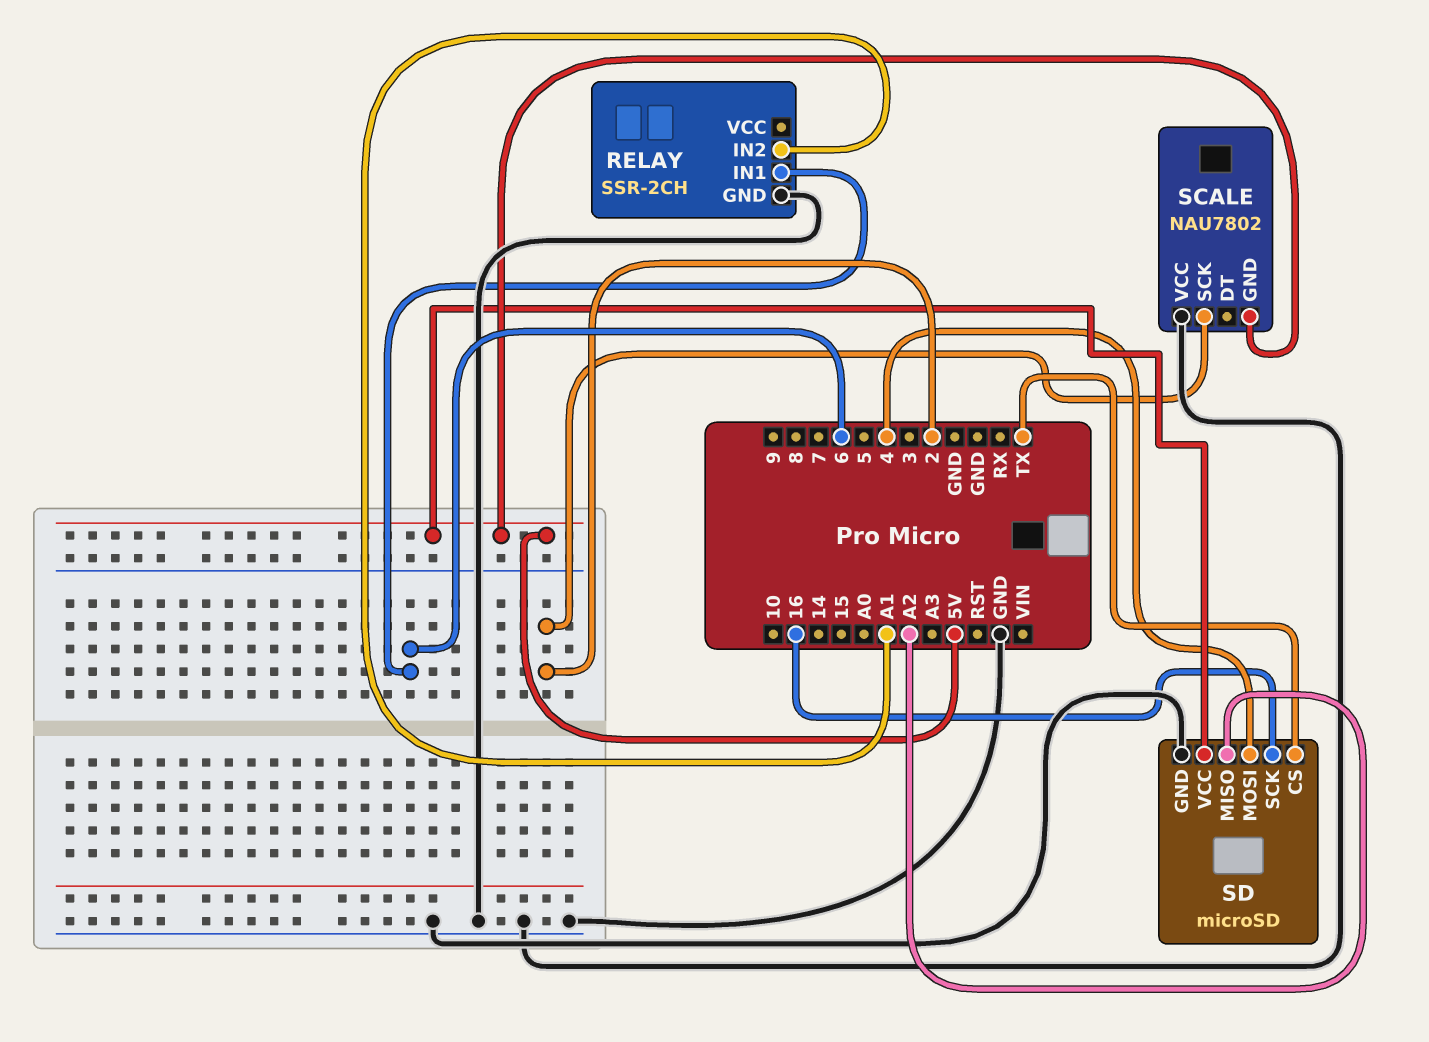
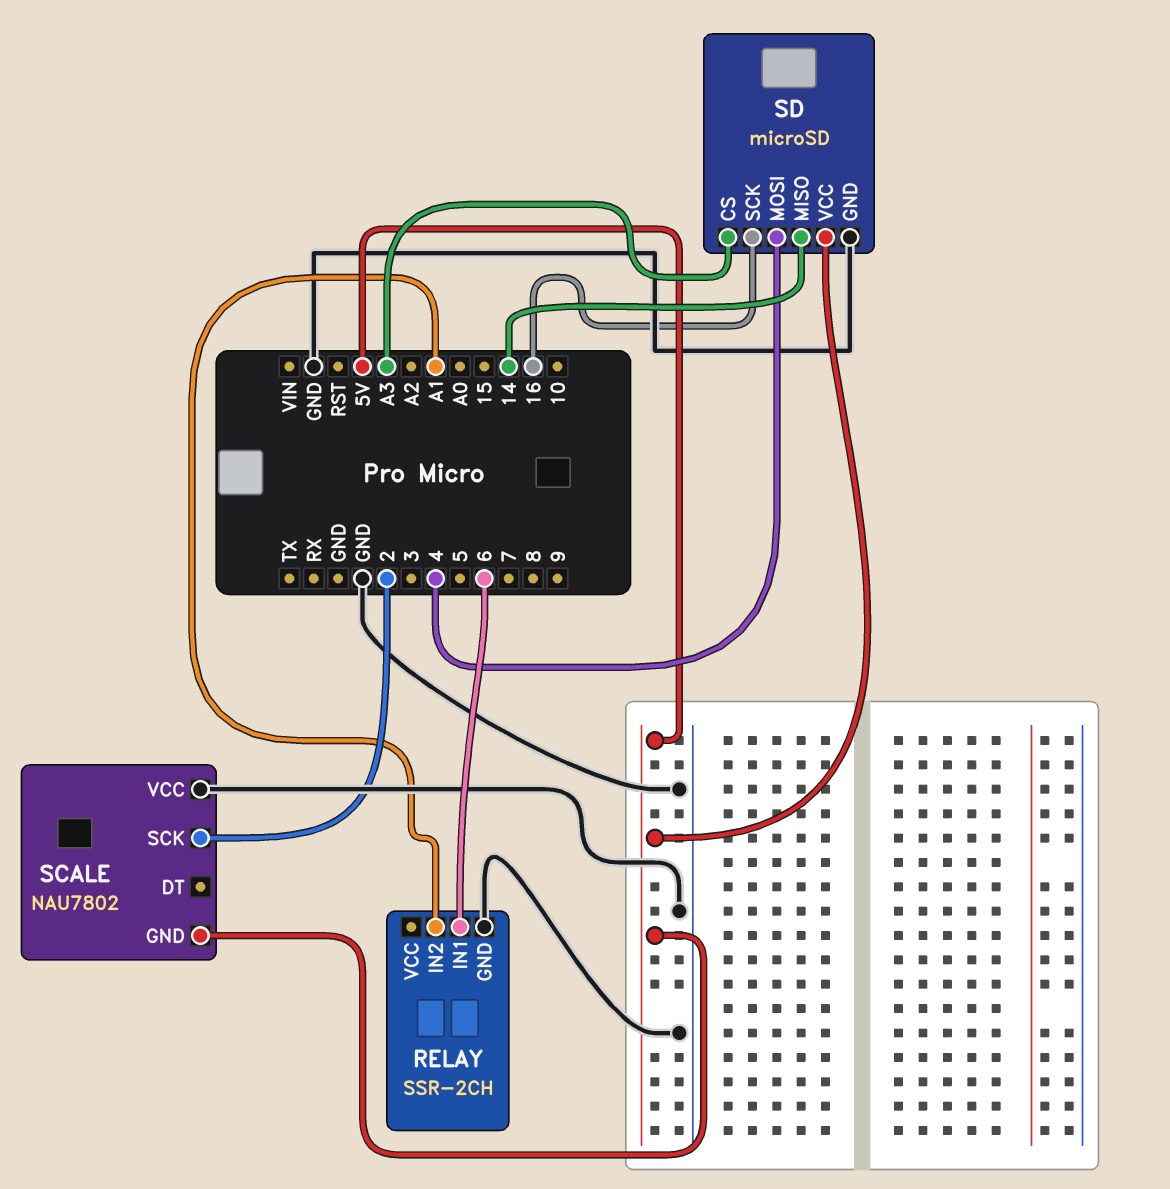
SD pin CS: TX -> A3
SD pin MISO: A2 -> 14

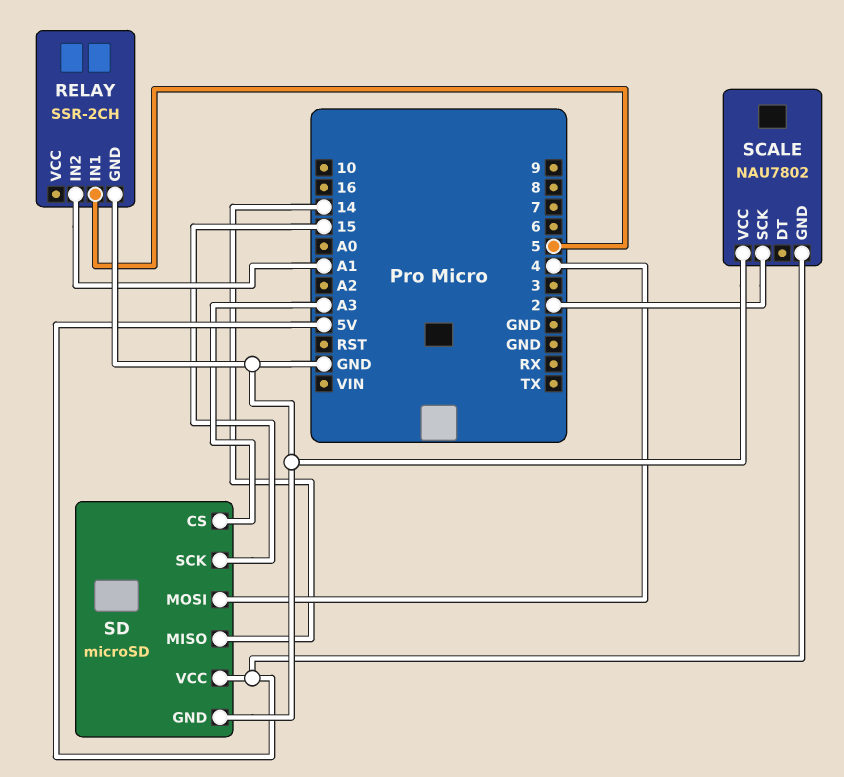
RELAY pin IN1: 6 -> 5
SD pin SCK: 16 -> 15

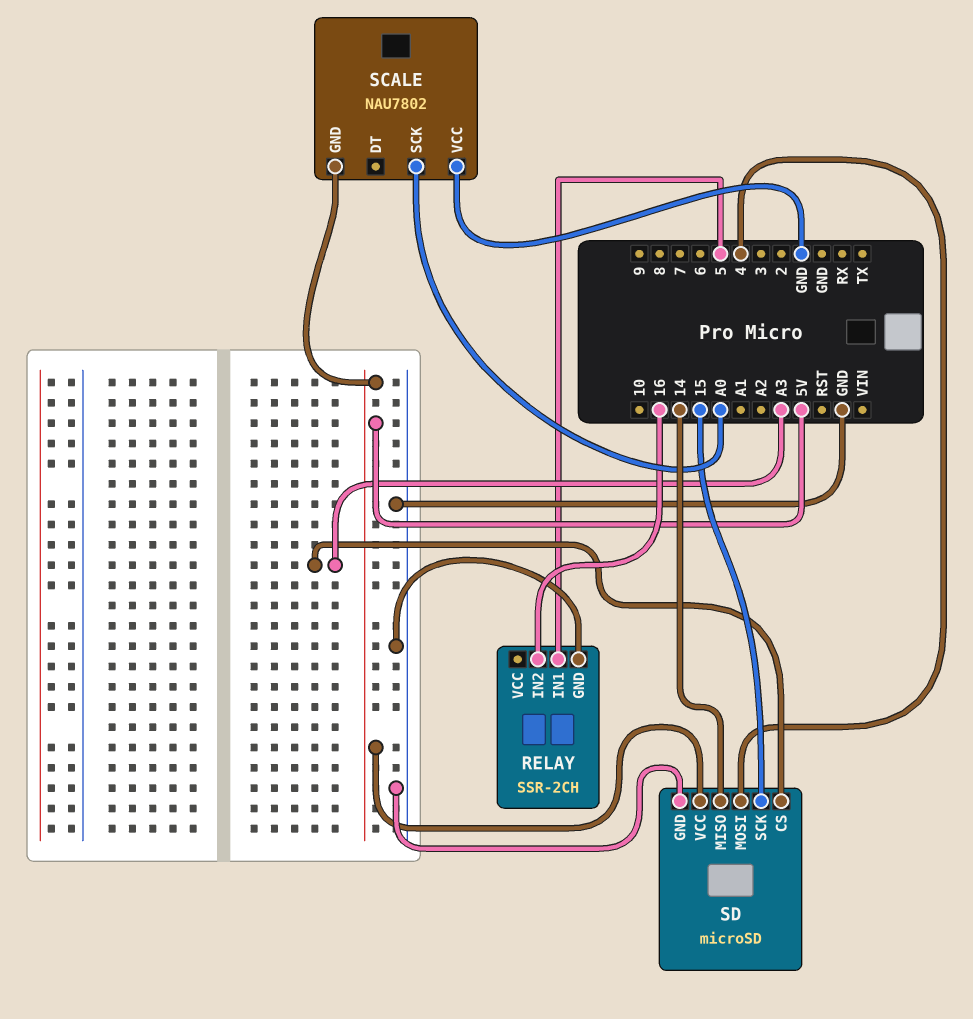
RELAY pin IN2: A1 -> 16
SCALE pin SCK: 2 -> A0

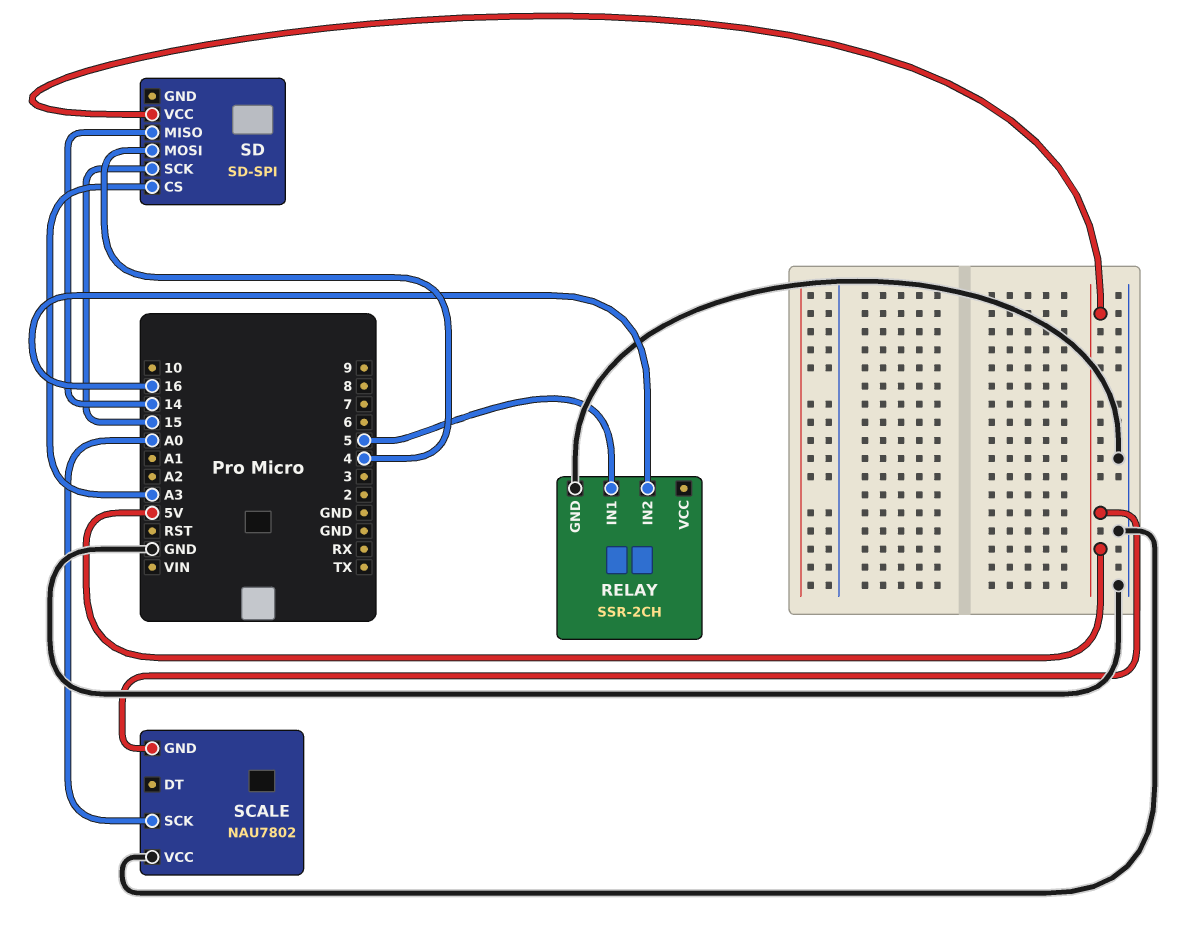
SD: microSD -> SD-SPI
SD pin GND: GND -> none

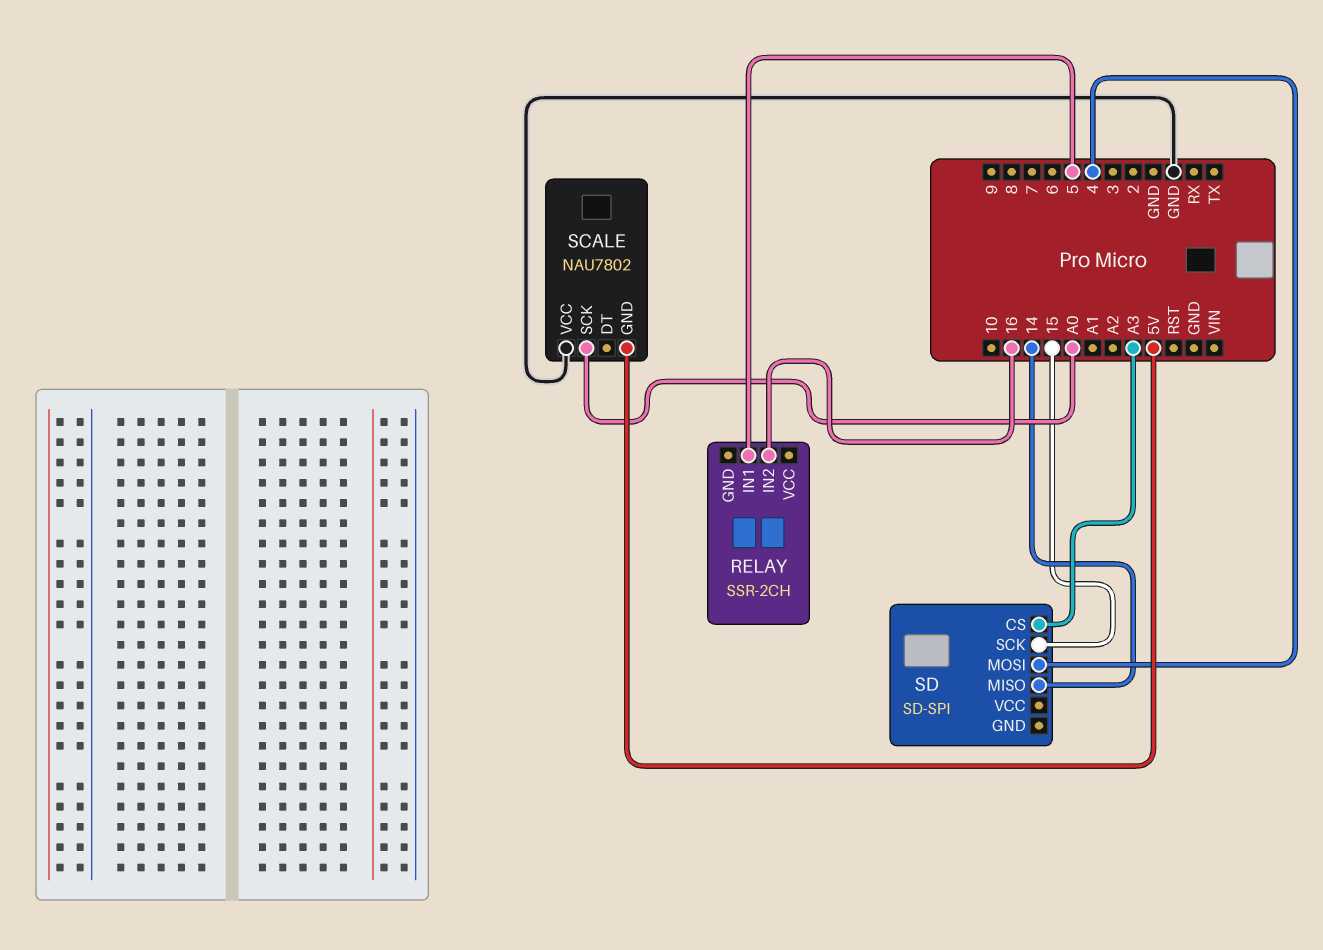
RELAY pin GND: GND -> none
SD pin VCC: 5V -> none

